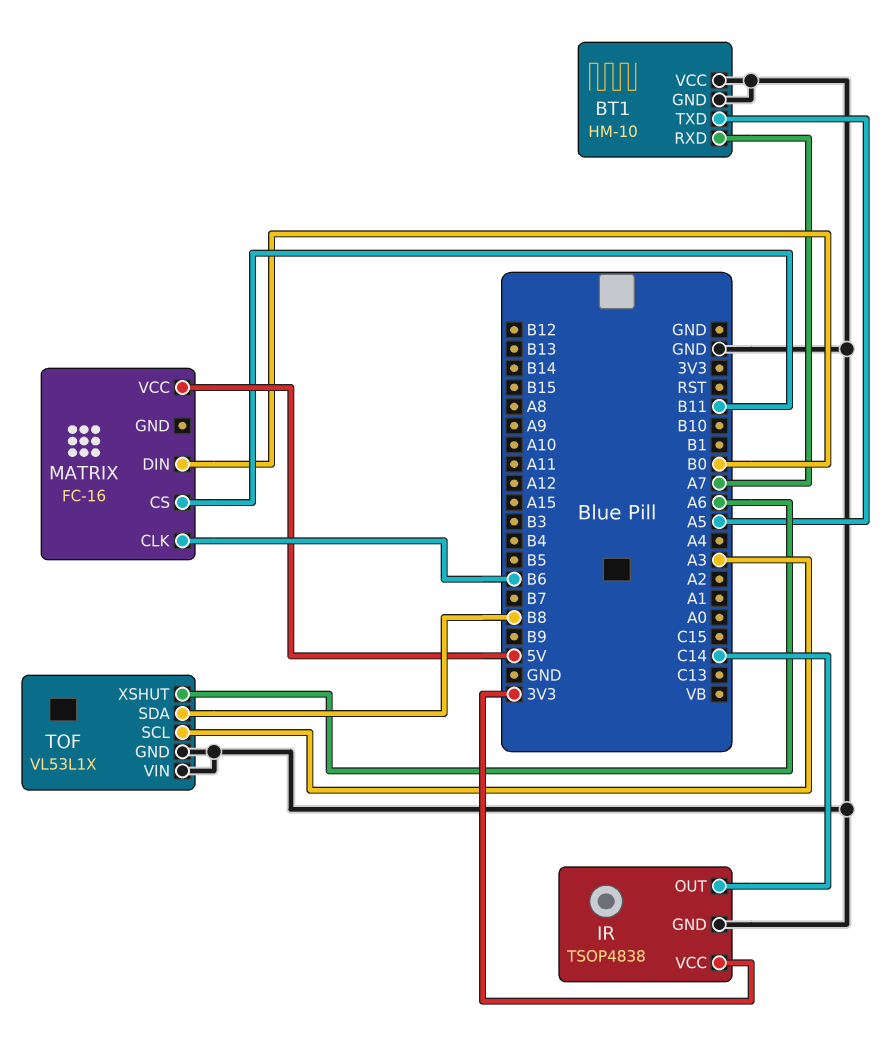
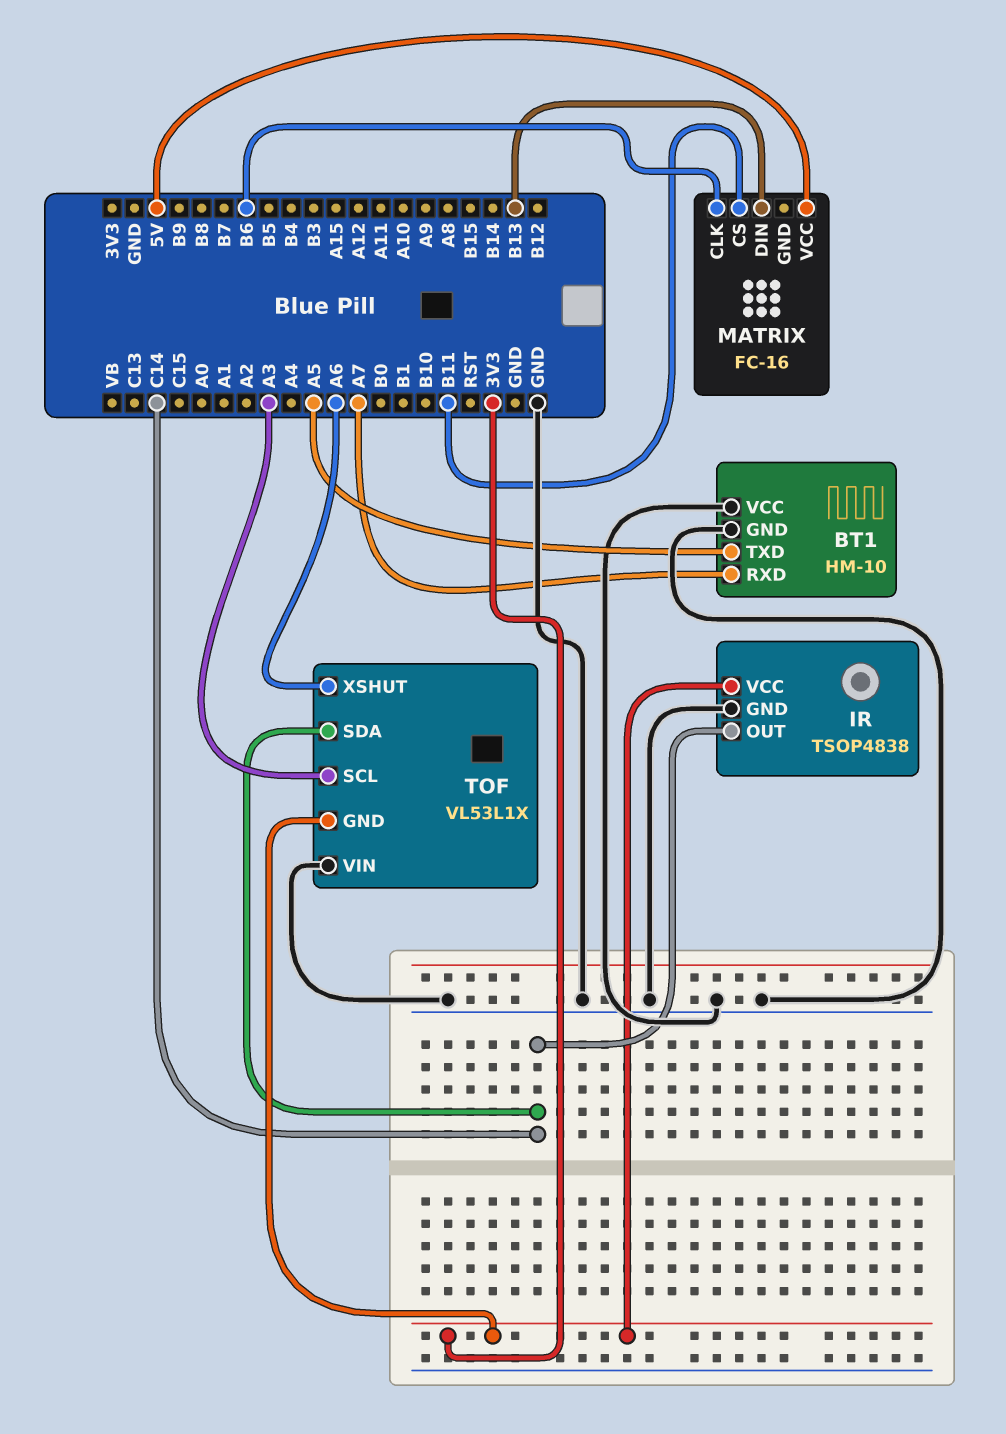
MATRIX pin DIN: B0 -> B13
TOF pin GND: GND -> 3V3
TOF pin SDA: B8 -> C14

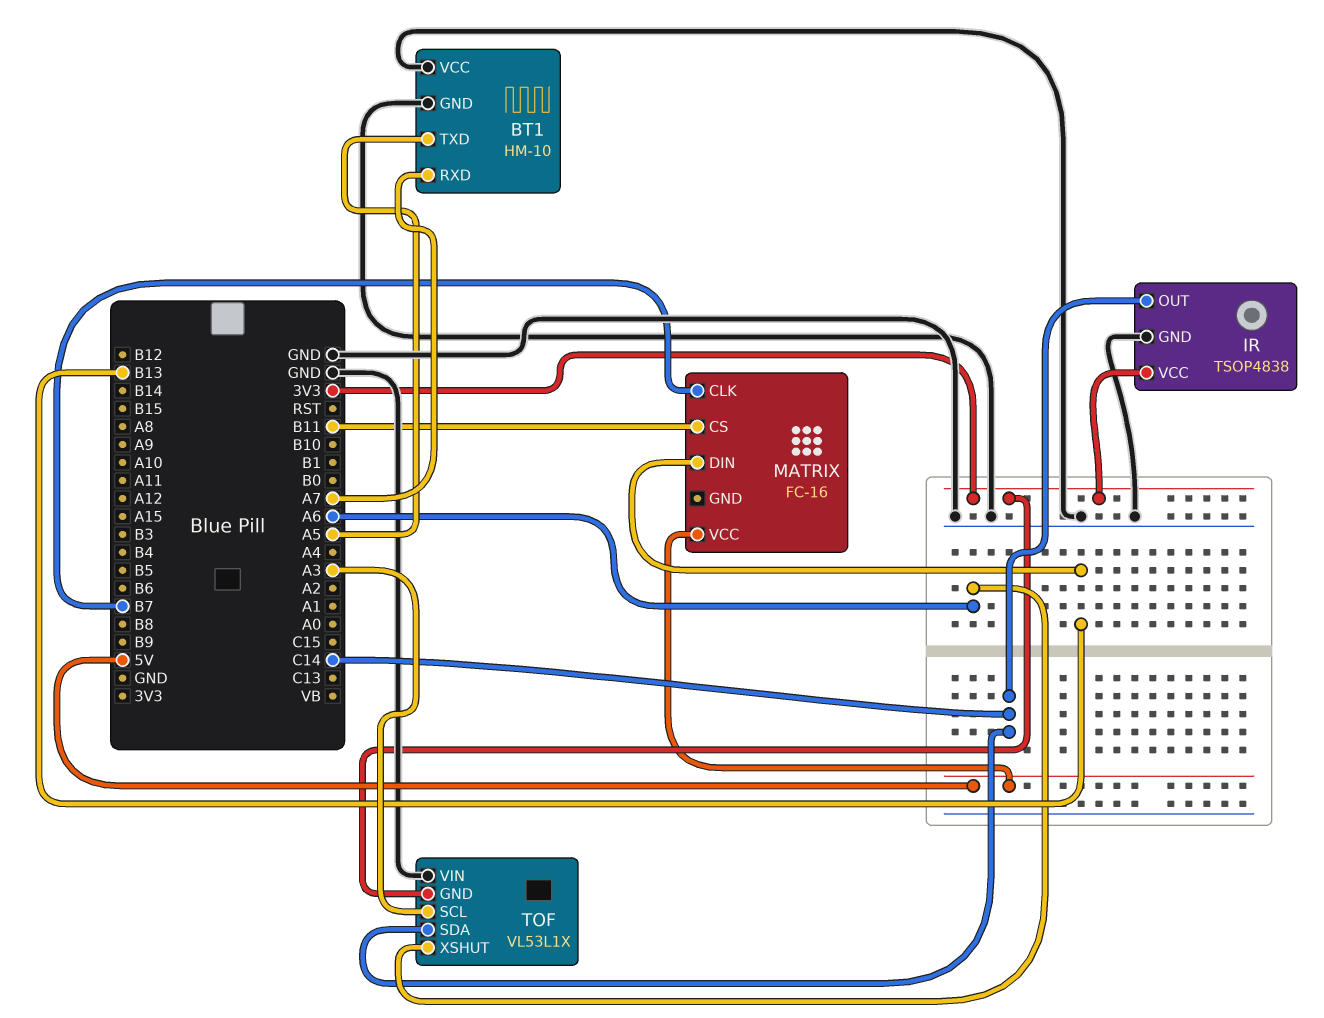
MATRIX pin CLK: B6 -> B7

